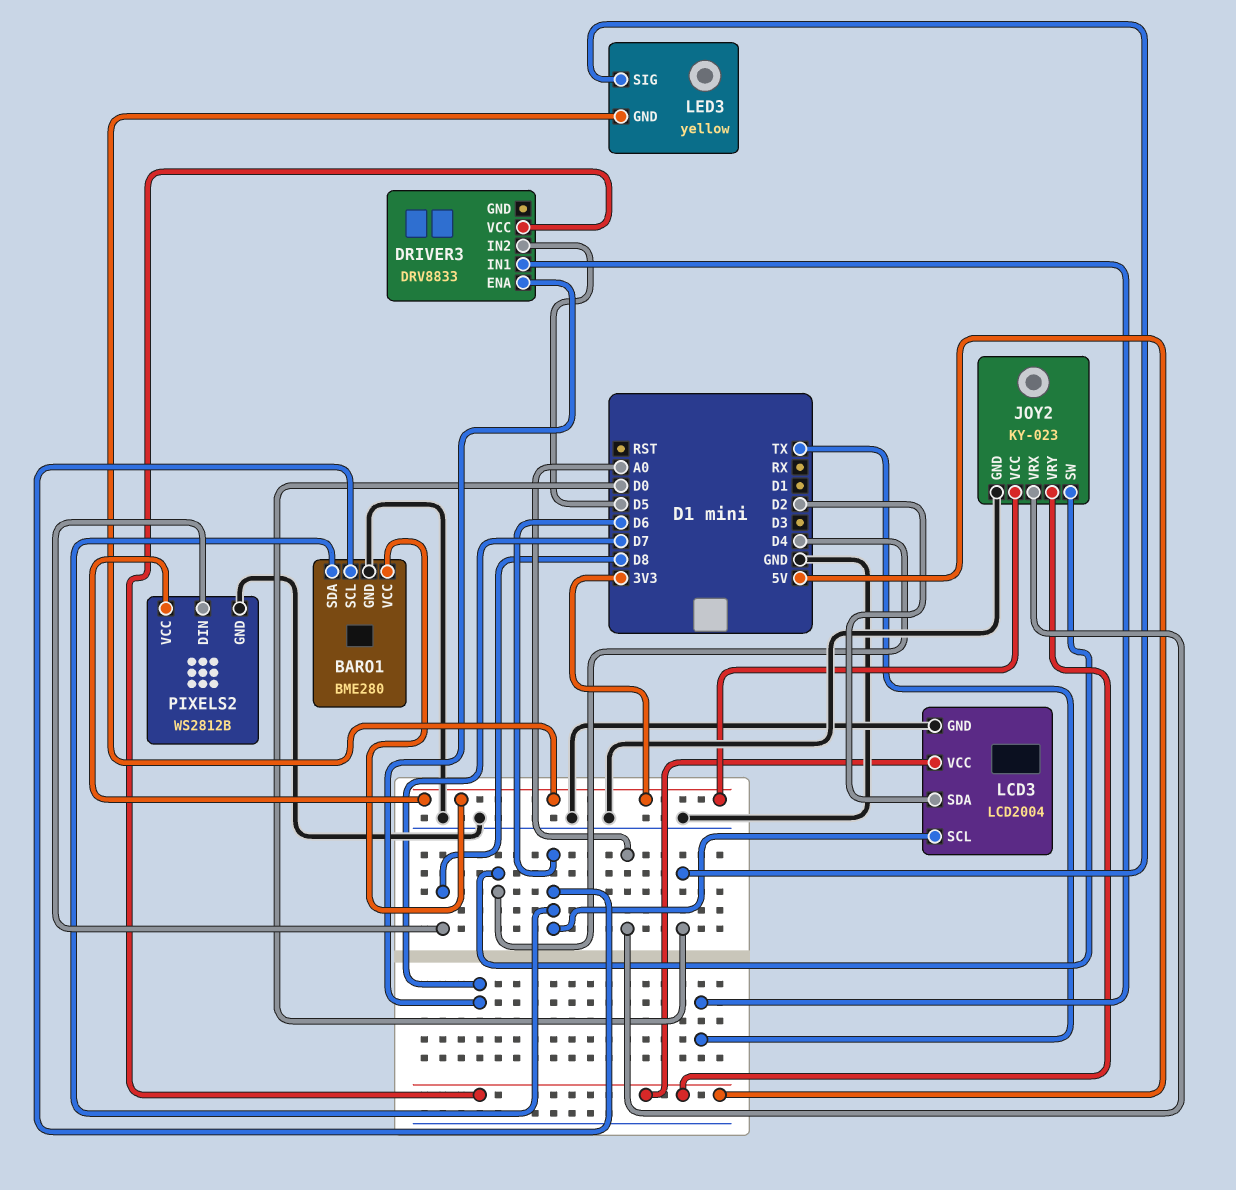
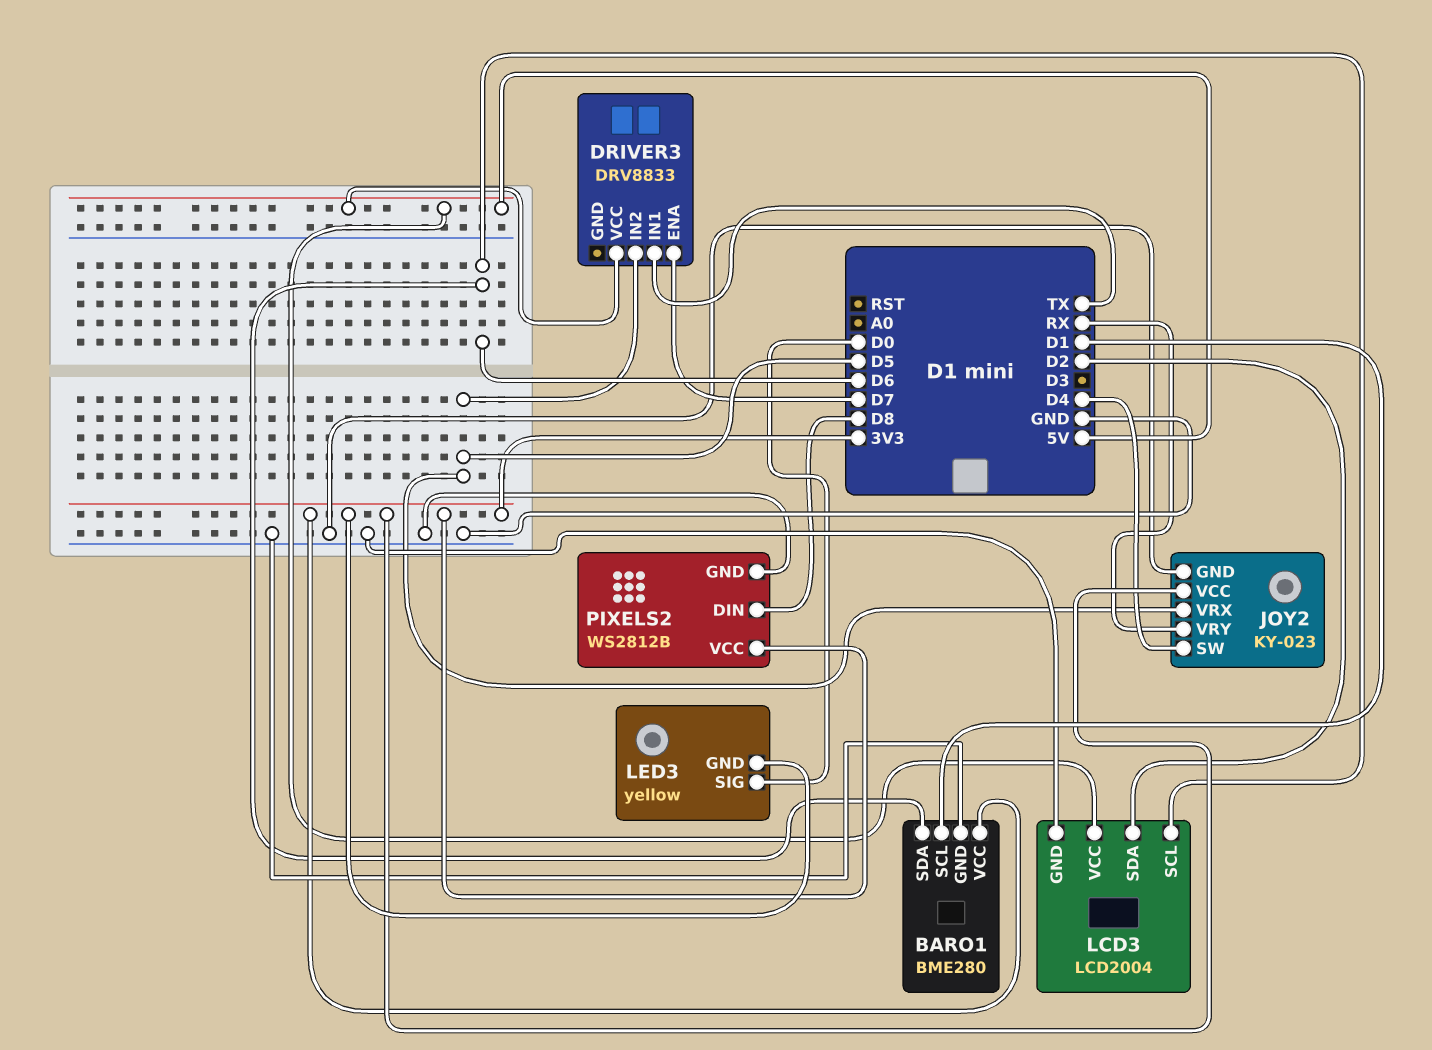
BARO1 pin SCL: D6 -> D1
JOY2 pin VRX: A0 -> D5
JOY2 pin VRY: 5V -> RX

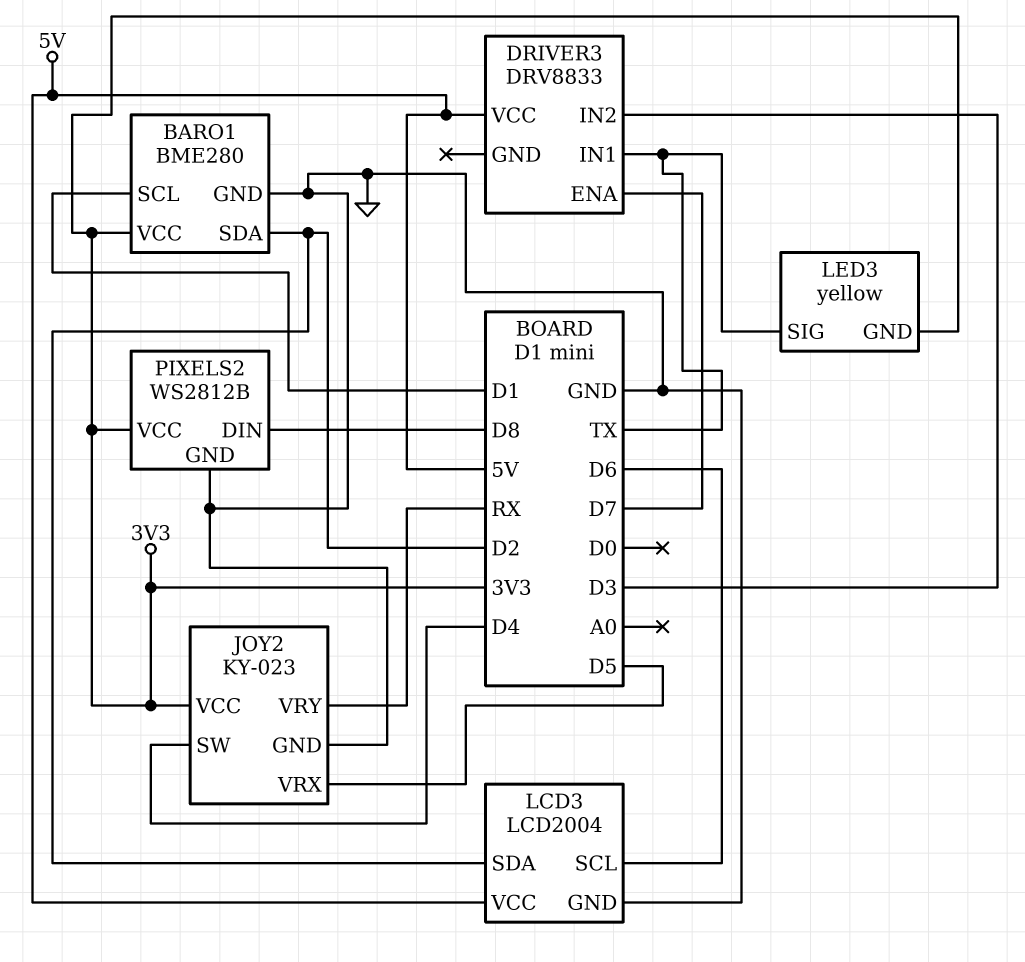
BARO1 pin SDA: D6 -> D2
DRIVER3 pin IN2: D5 -> D3
LED3 pin SIG: D0 -> TX

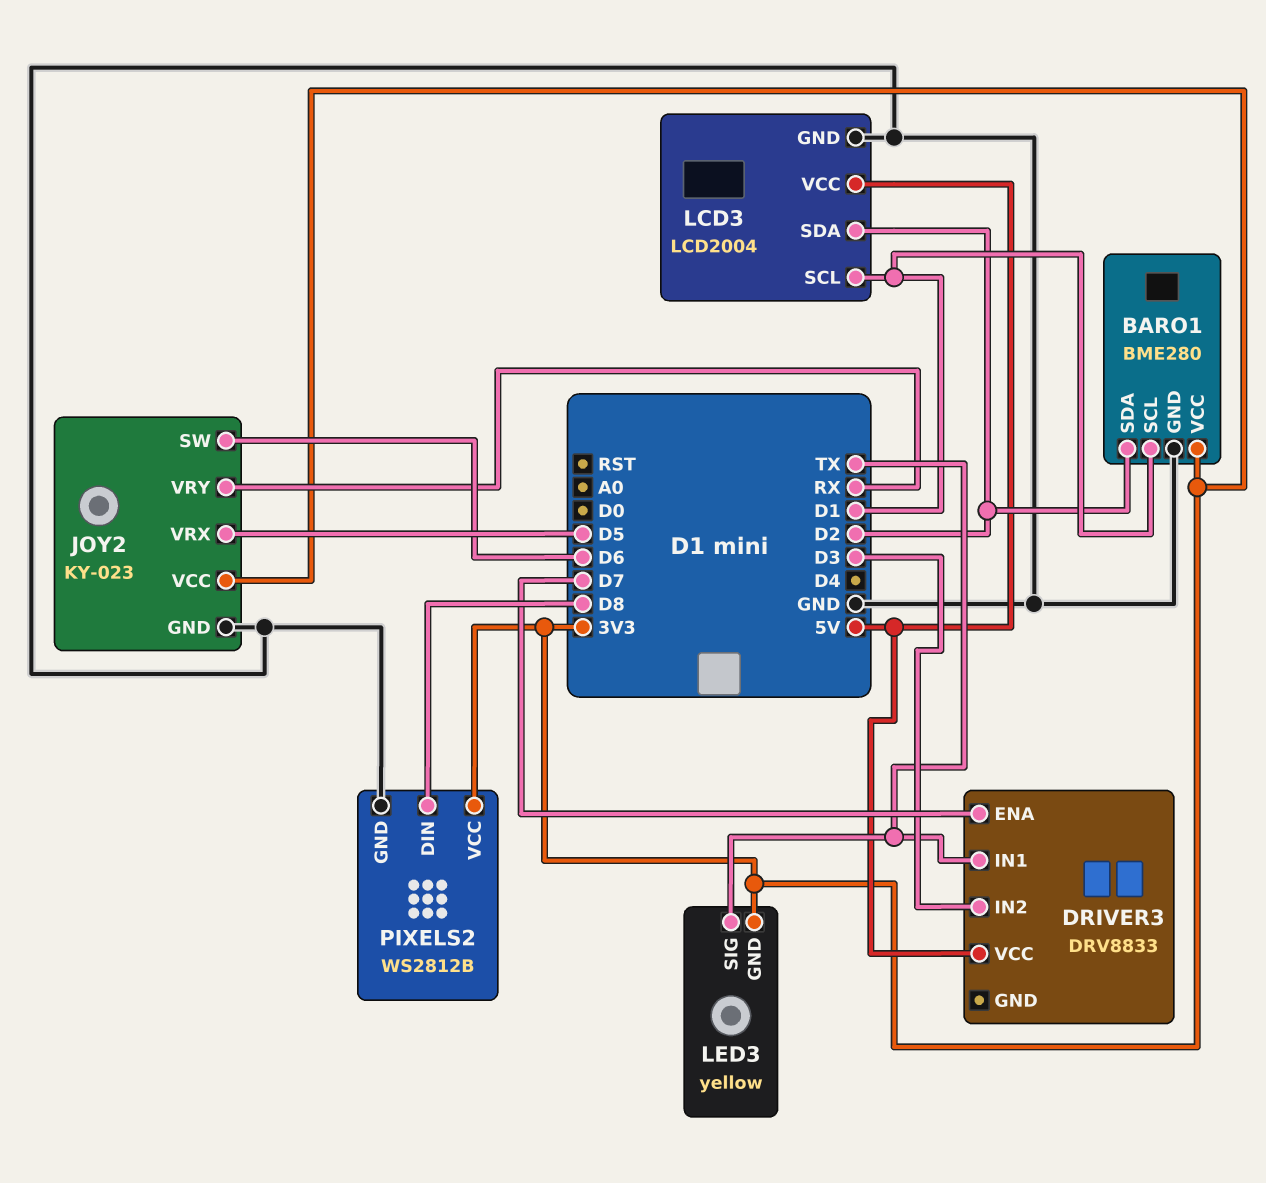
JOY2 pin SW: D4 -> D6
LCD3 pin SCL: D6 -> D1

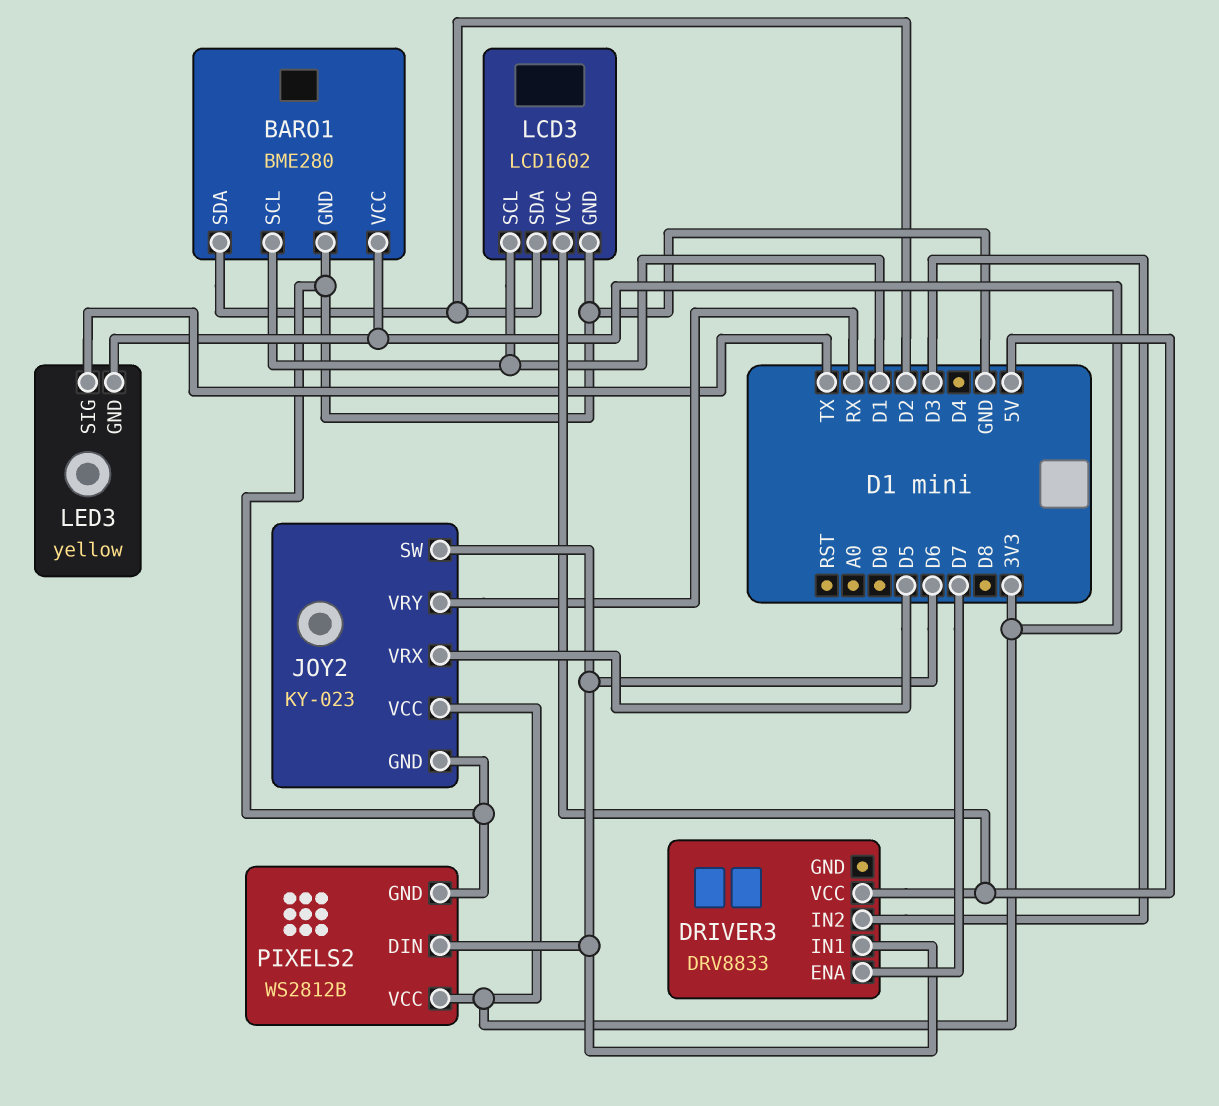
DRIVER3 pin IN1: TX -> D6
LCD3: LCD2004 -> LCD1602
PIXELS2 pin DIN: D8 -> D6

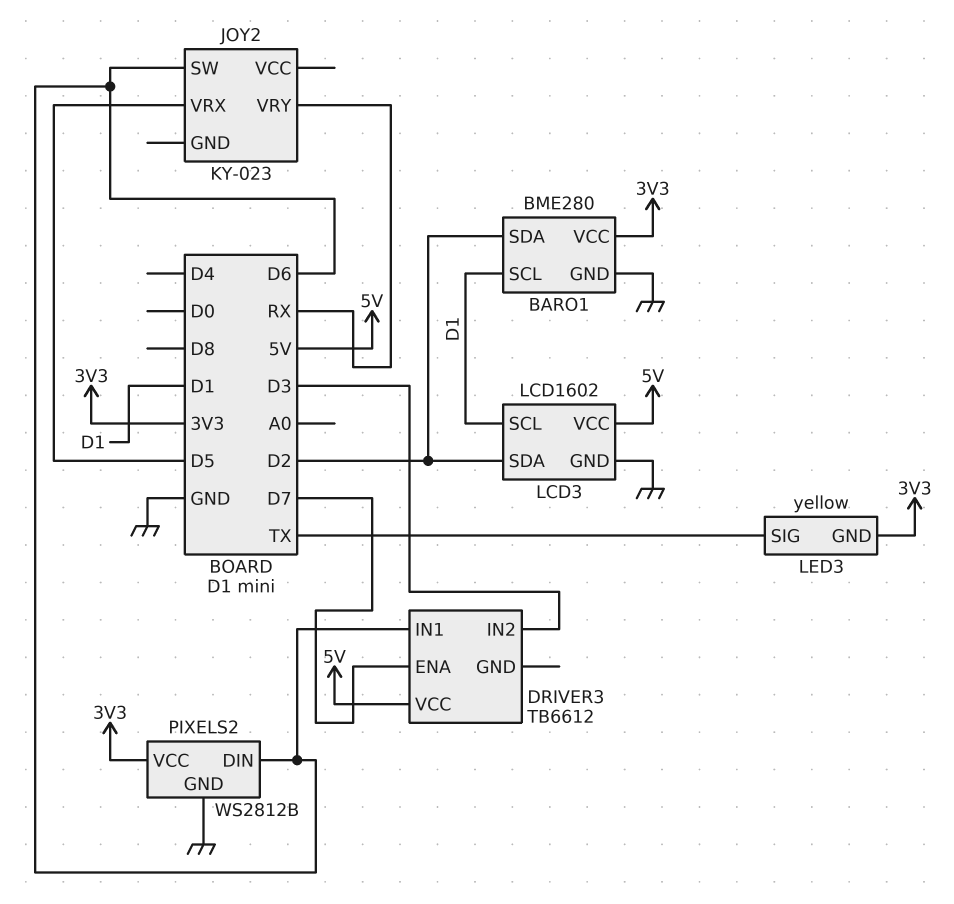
DRIVER3: DRV8833 -> TB6612
JOY2 pin GND: GND -> none
JOY2 pin VCC: 3V3 -> none

